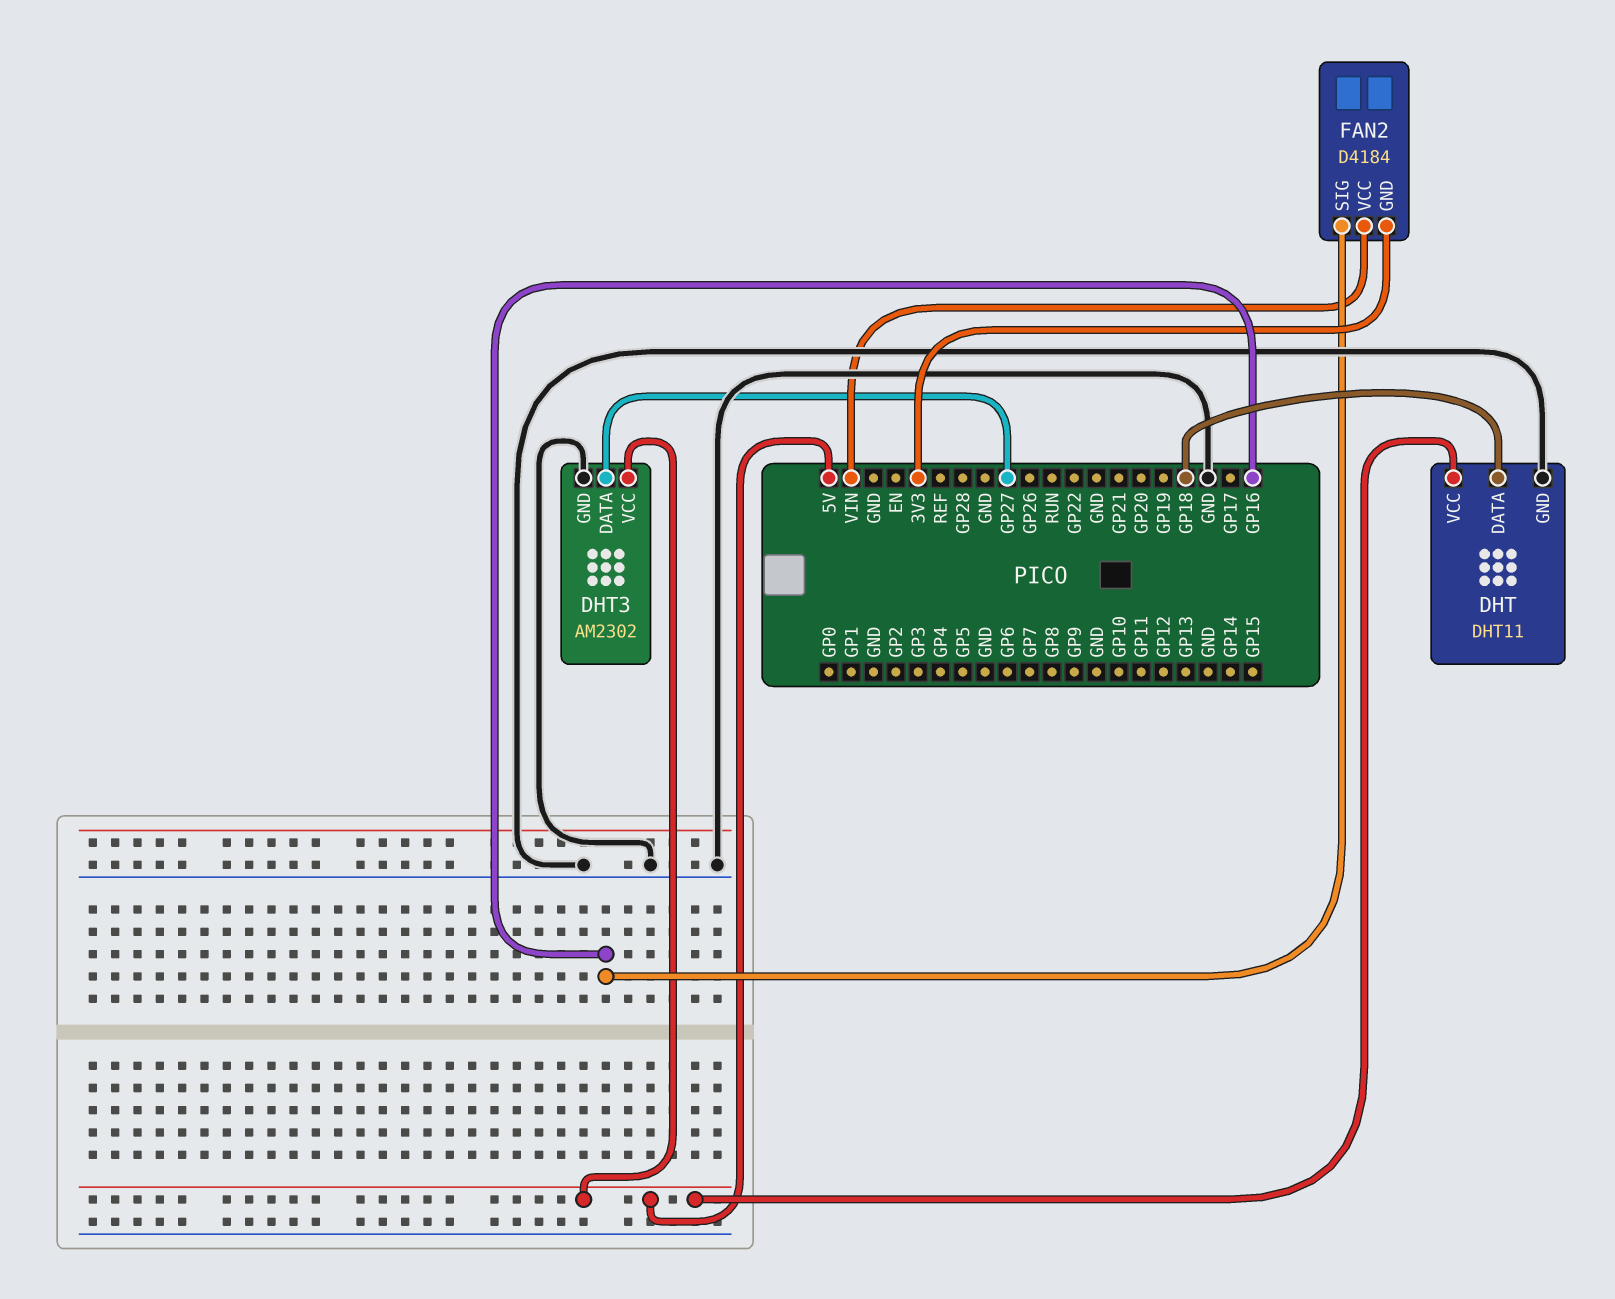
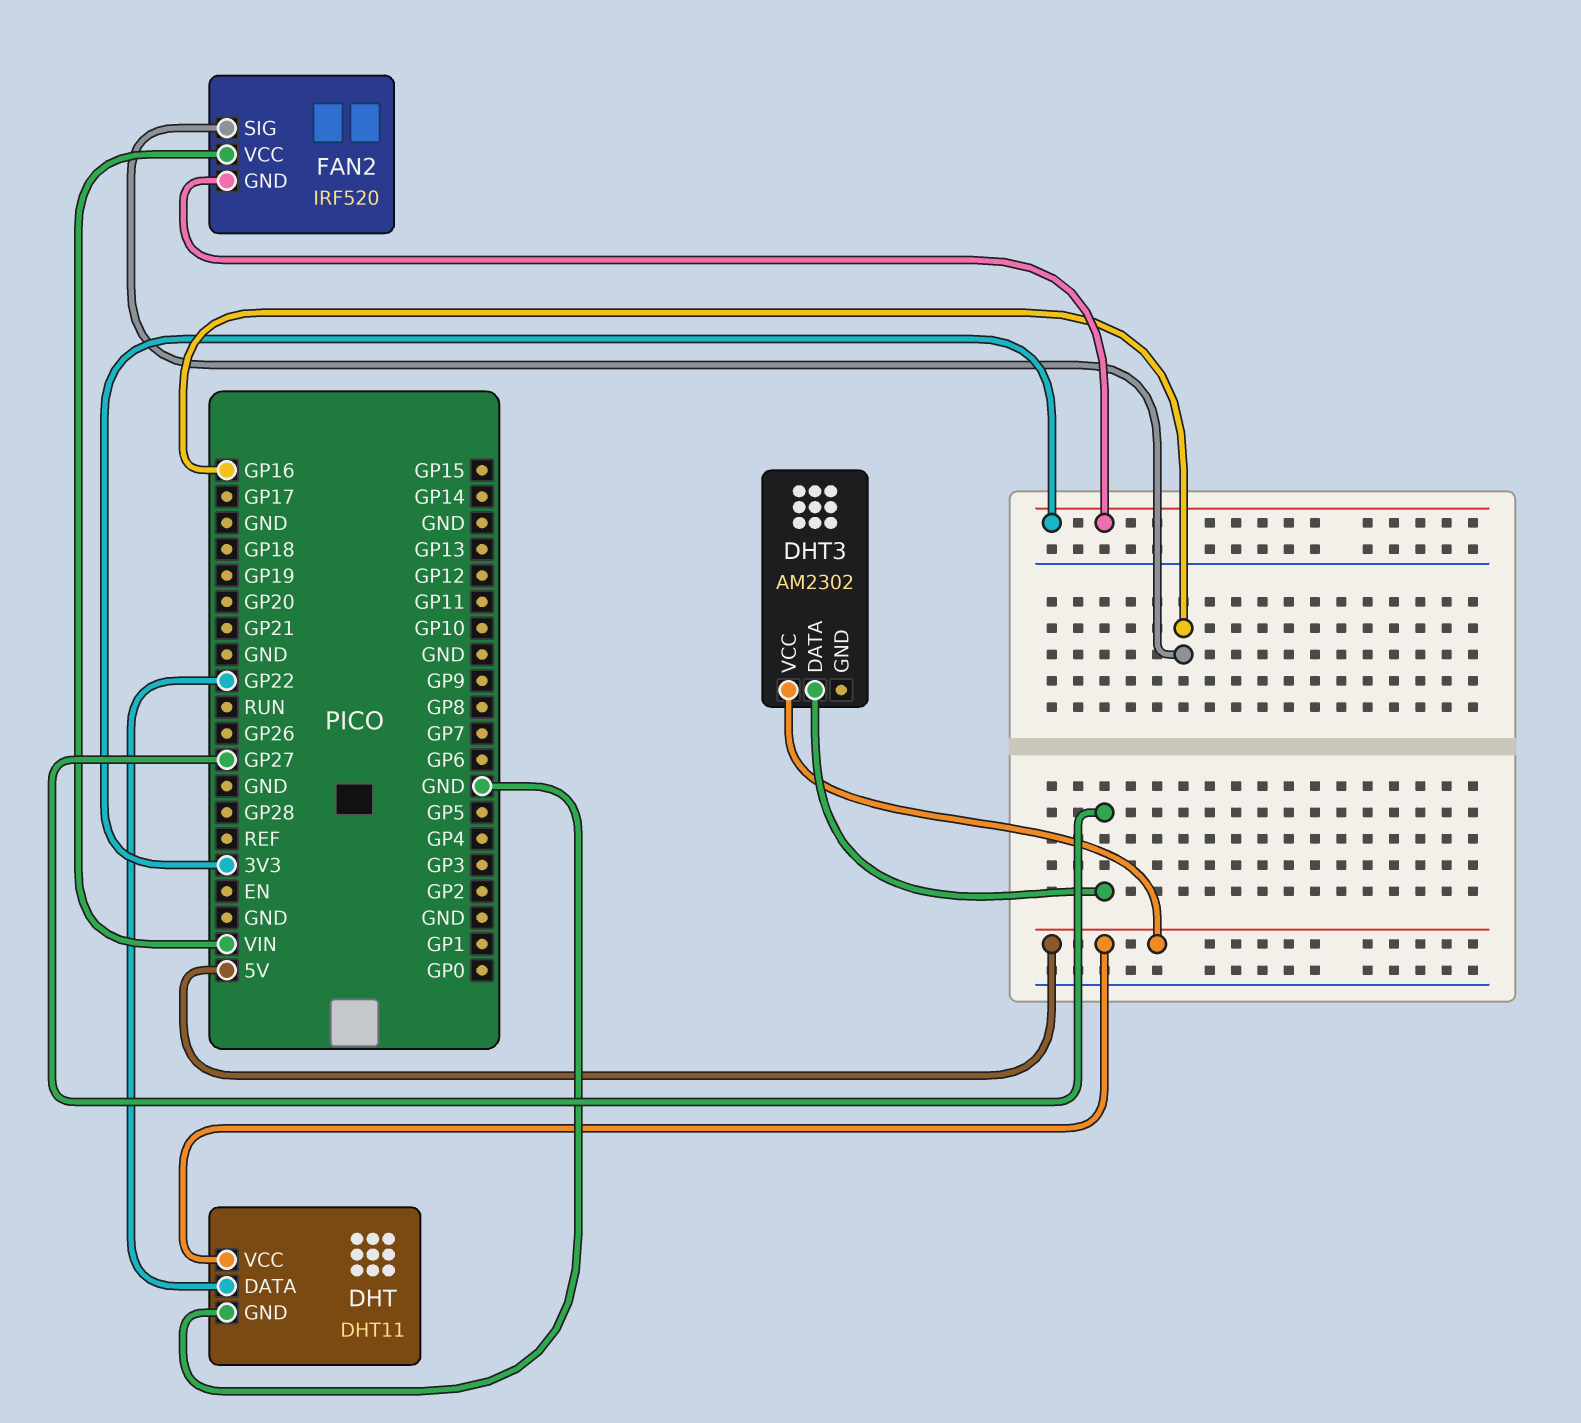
DHT pin DATA: GP18 -> GP22
DHT3 pin GND: GND -> none
FAN2: D4184 -> IRF520

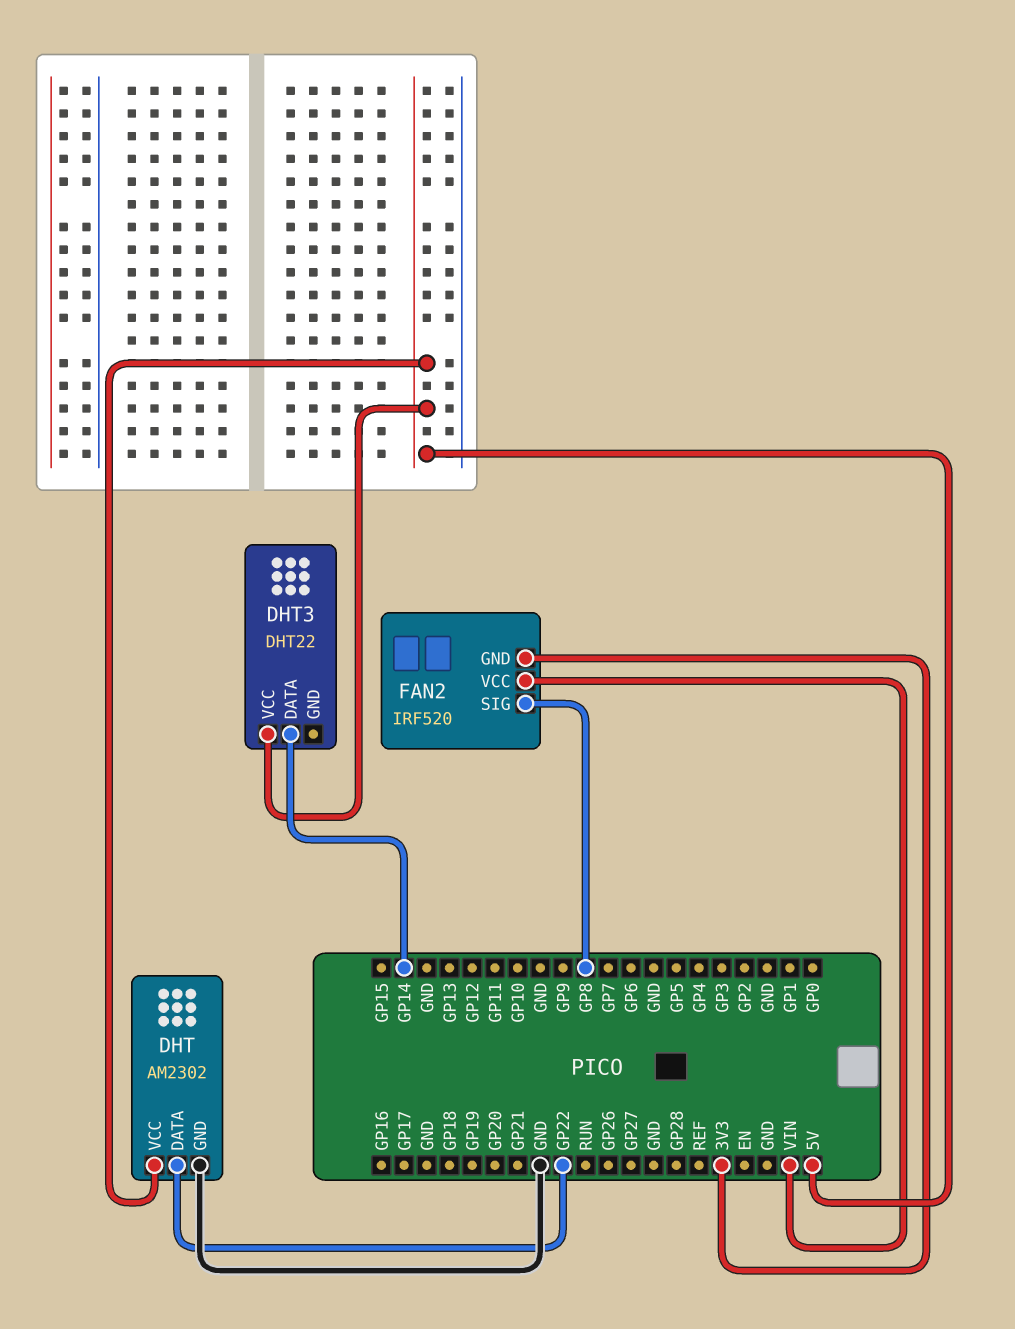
DHT: DHT11 -> AM2302
DHT3: AM2302 -> DHT22
DHT3 pin DATA: GP27 -> GP14
FAN2 pin SIG: GP16 -> GP8

